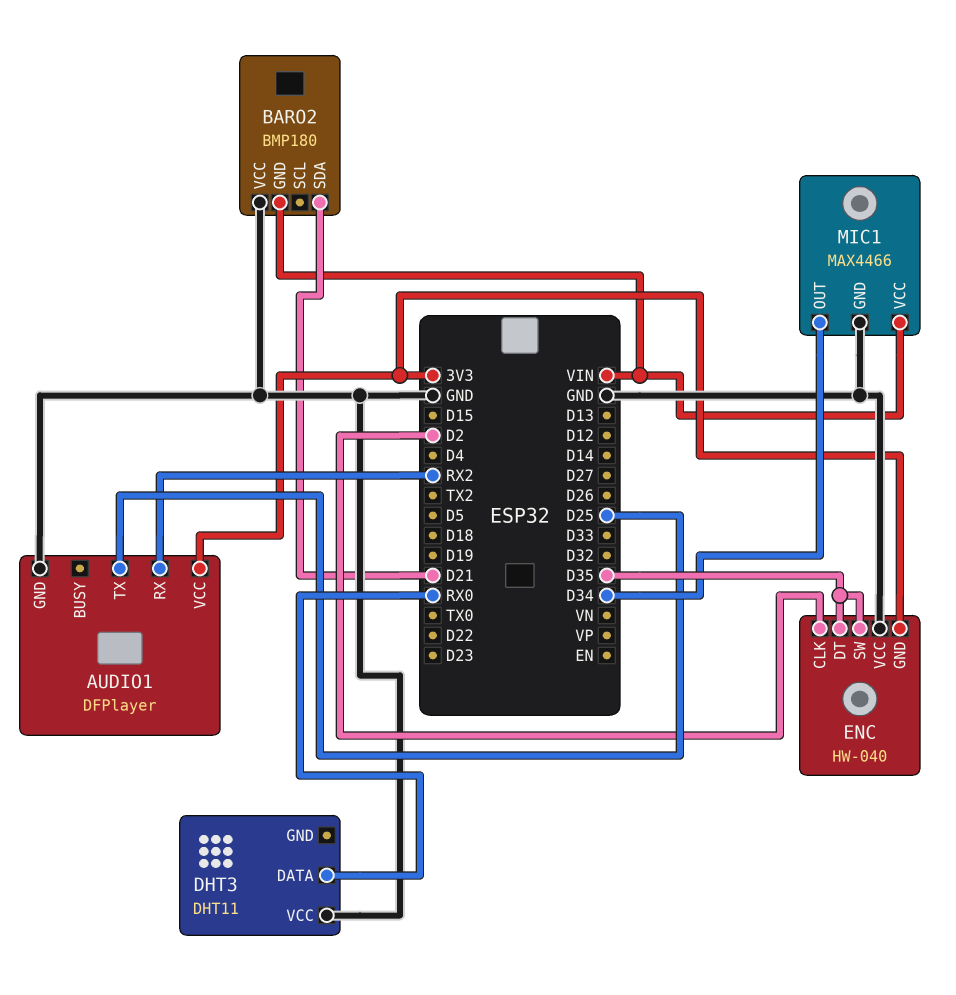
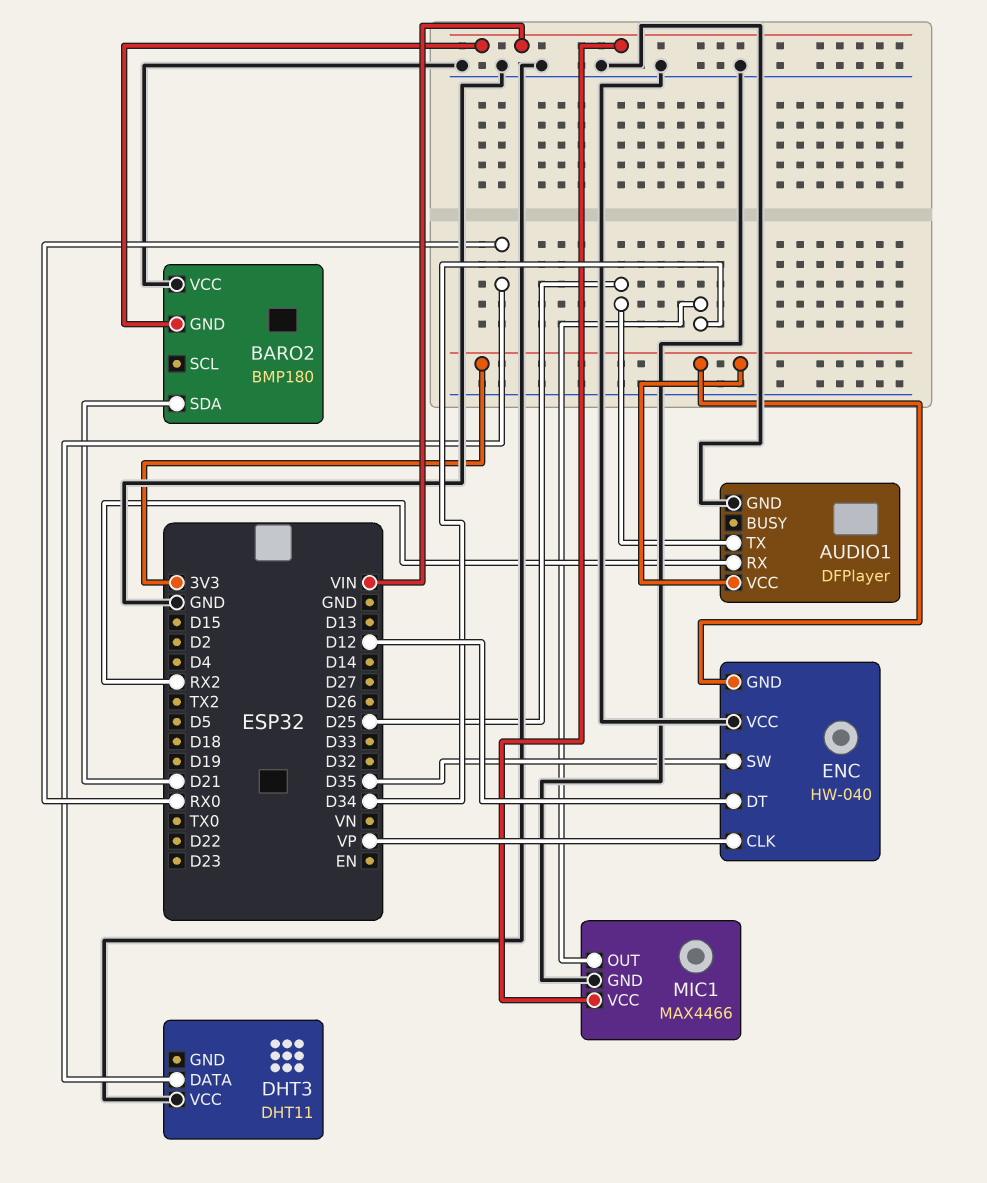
ENC pin CLK: D2 -> VP
ENC pin DT: D35 -> D12

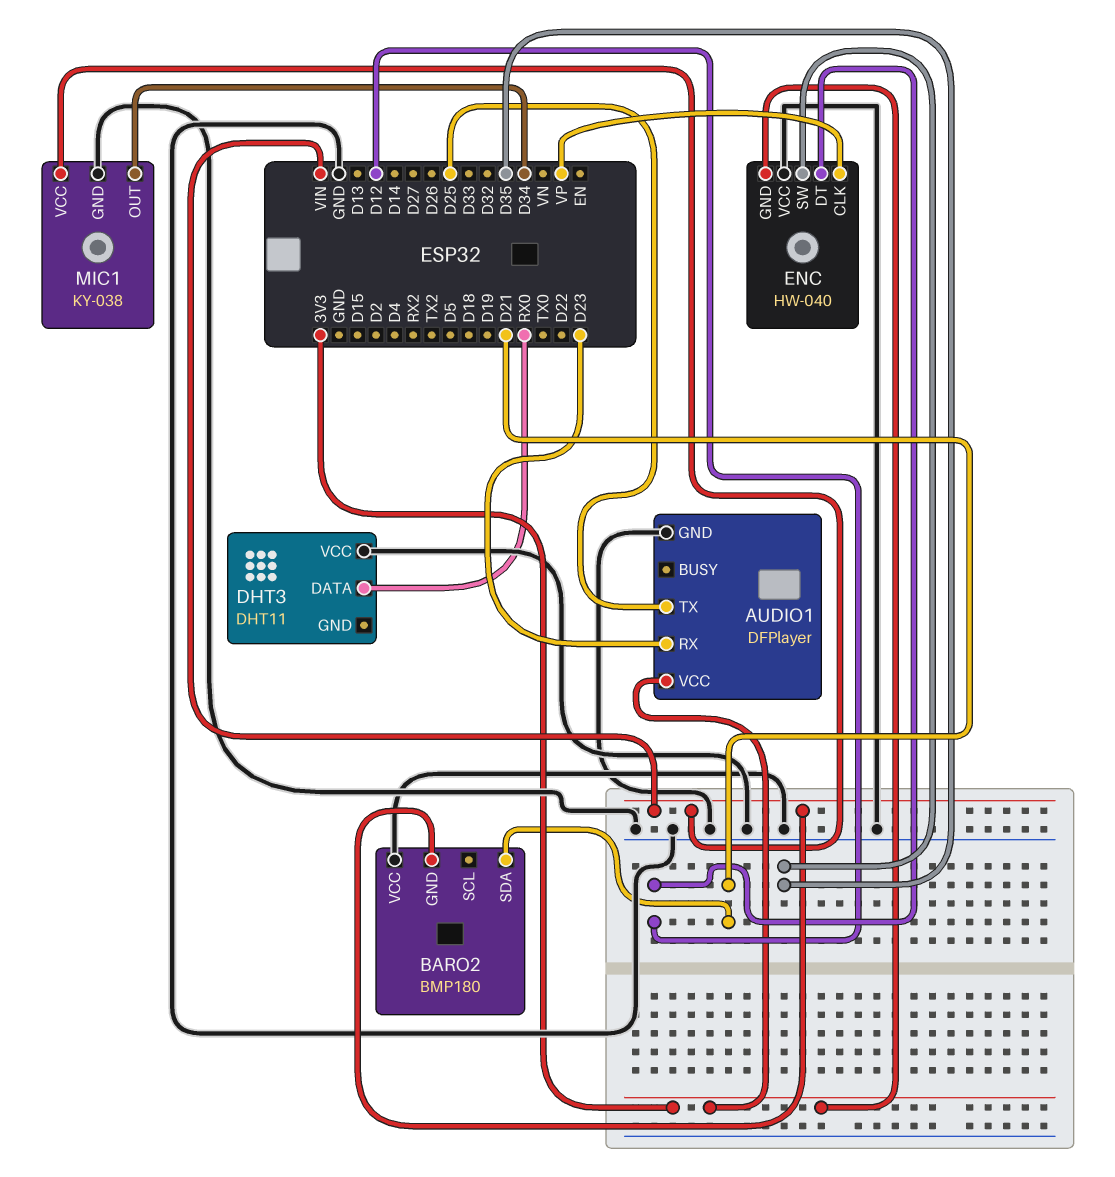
AUDIO1 pin RX: RX2 -> D23
MIC1: MAX4466 -> KY-038

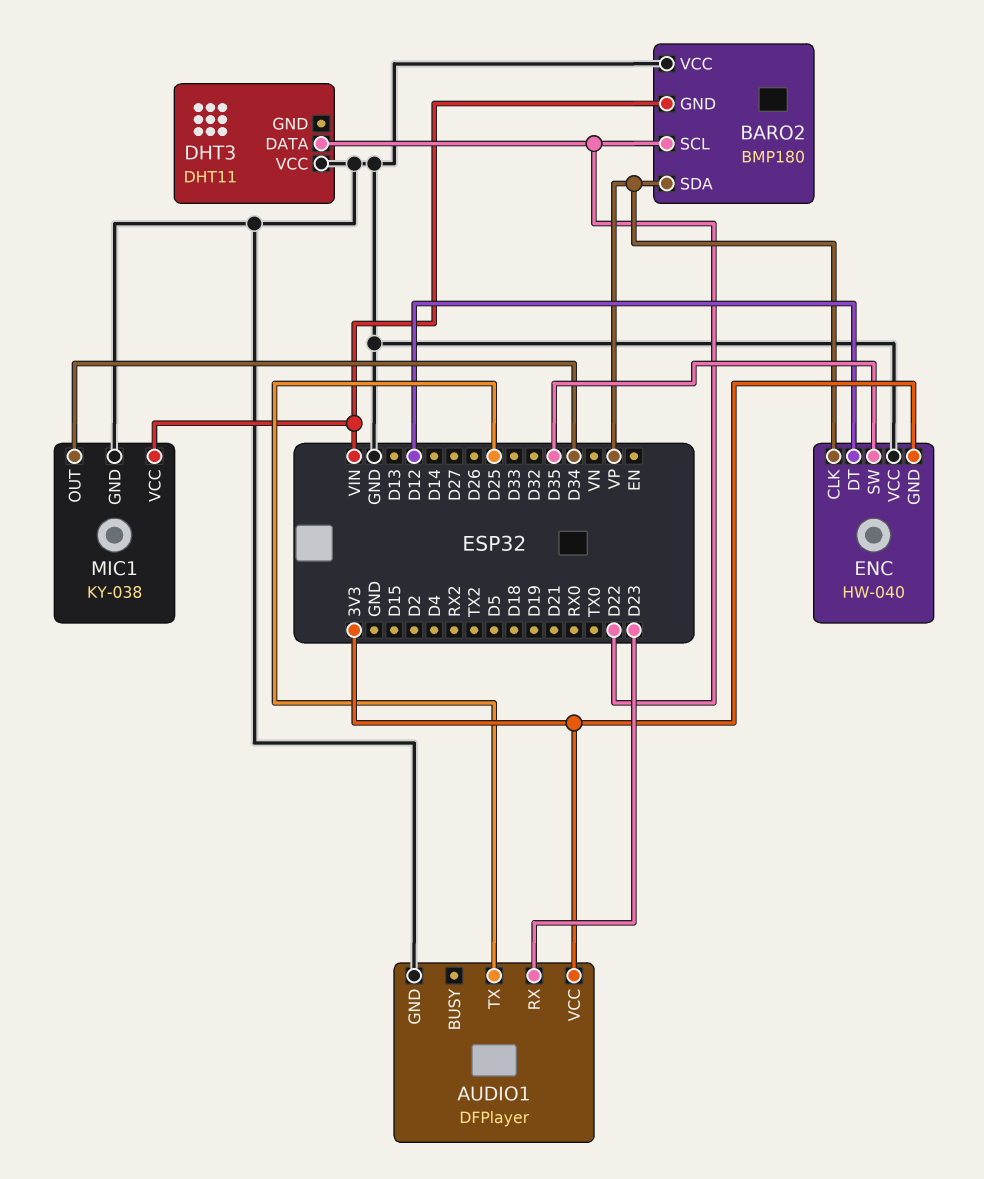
BARO2 pin SCL: none -> D22
BARO2 pin SDA: D21 -> VP
DHT3 pin DATA: RX0 -> D22

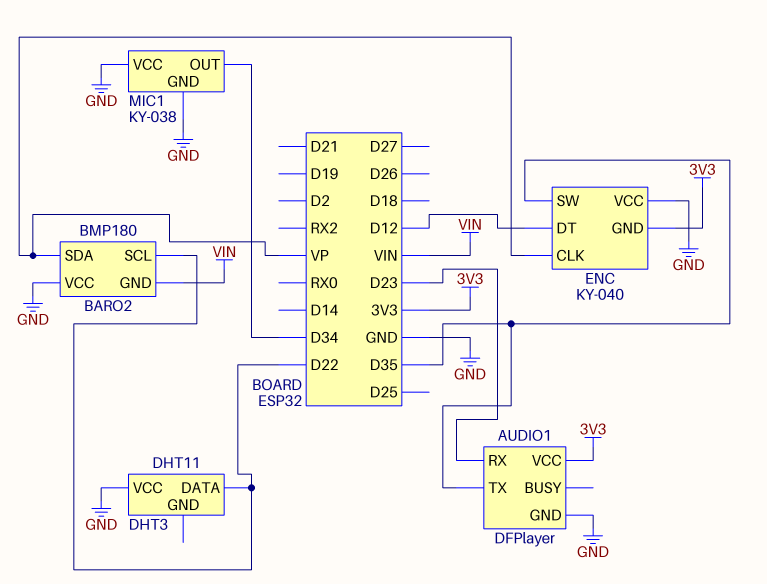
AUDIO1 pin TX: D25 -> D35
ENC: HW-040 -> KY-040
MIC1 pin VCC: VIN -> GND

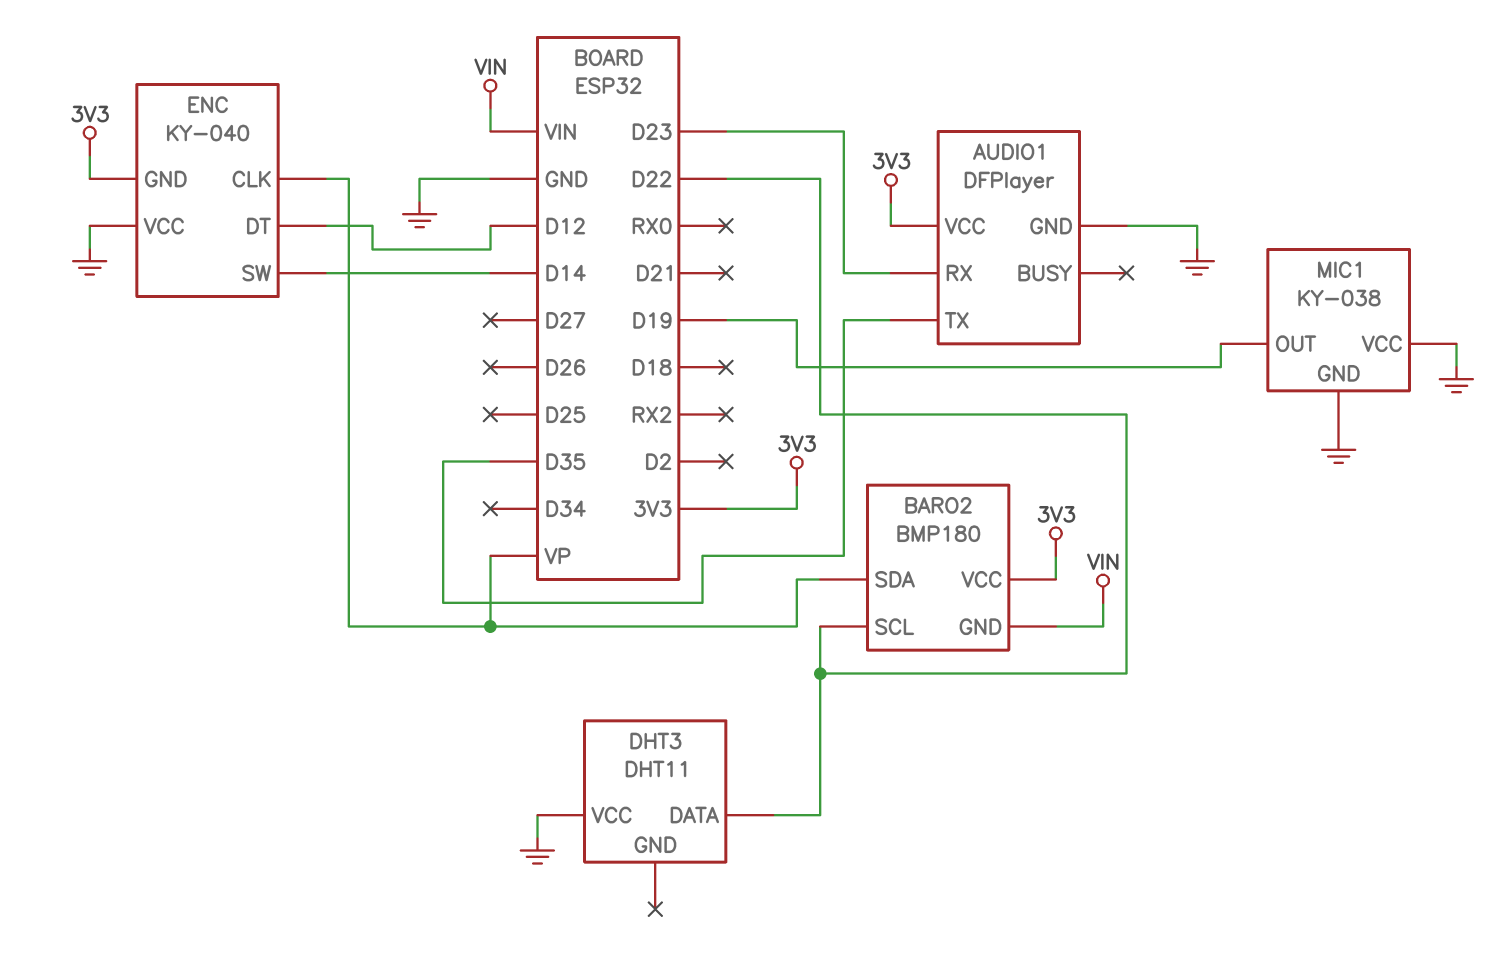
BARO2 pin VCC: GND -> 3V3
ENC pin SW: D35 -> D14
MIC1 pin OUT: D34 -> D19

